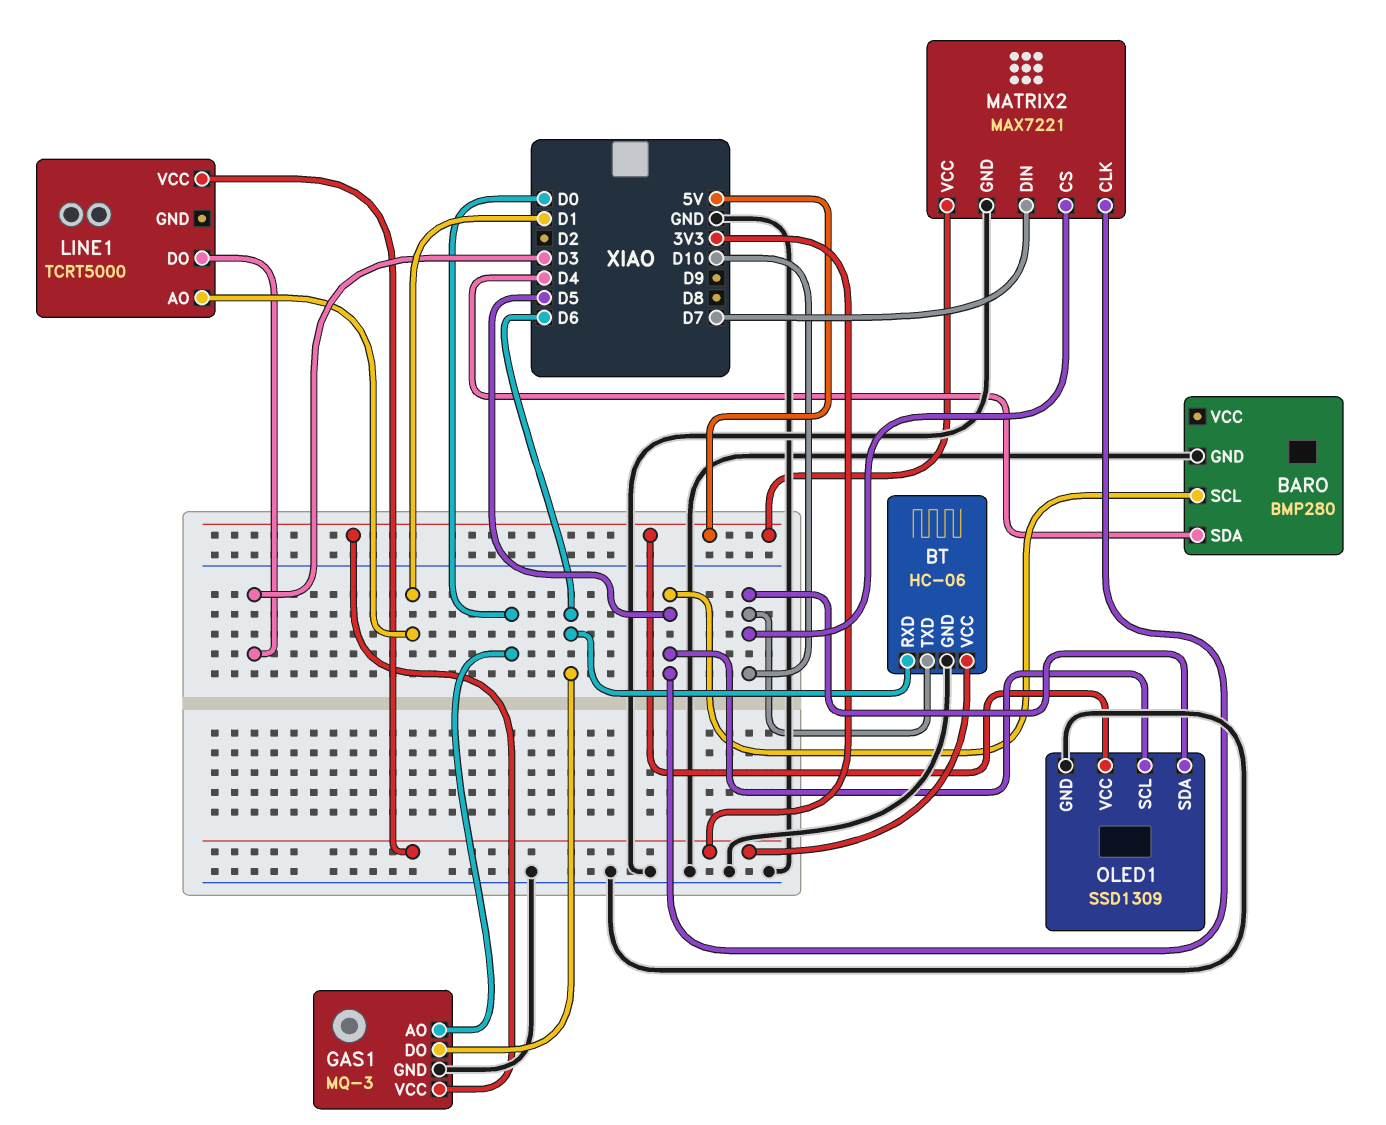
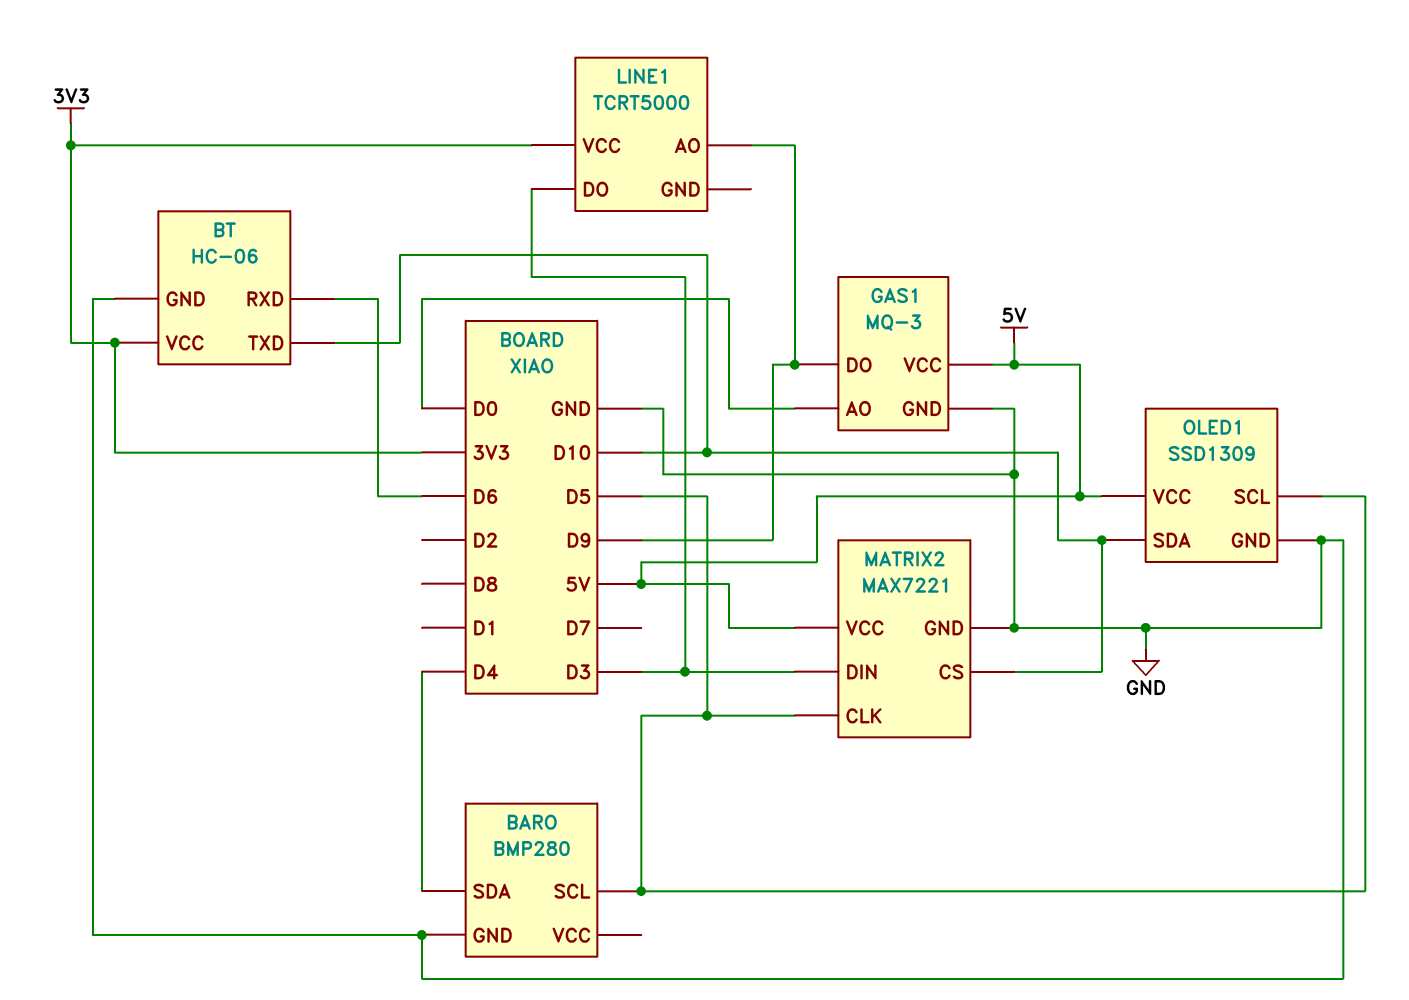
GAS1 pin DO: D6 -> D9
LINE1 pin AO: D1 -> D9
MATRIX2 pin DIN: D7 -> D3

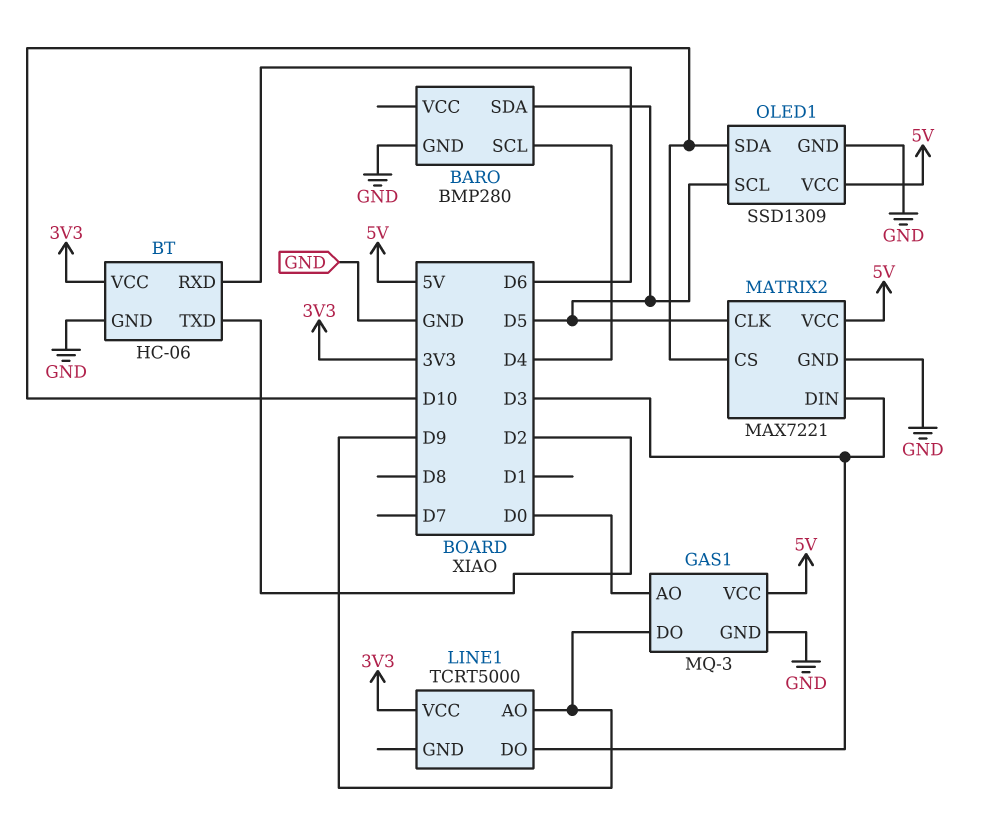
BARO pin SCL: D5 -> D4
BARO pin SDA: D4 -> D5
BT pin TXD: D10 -> D2

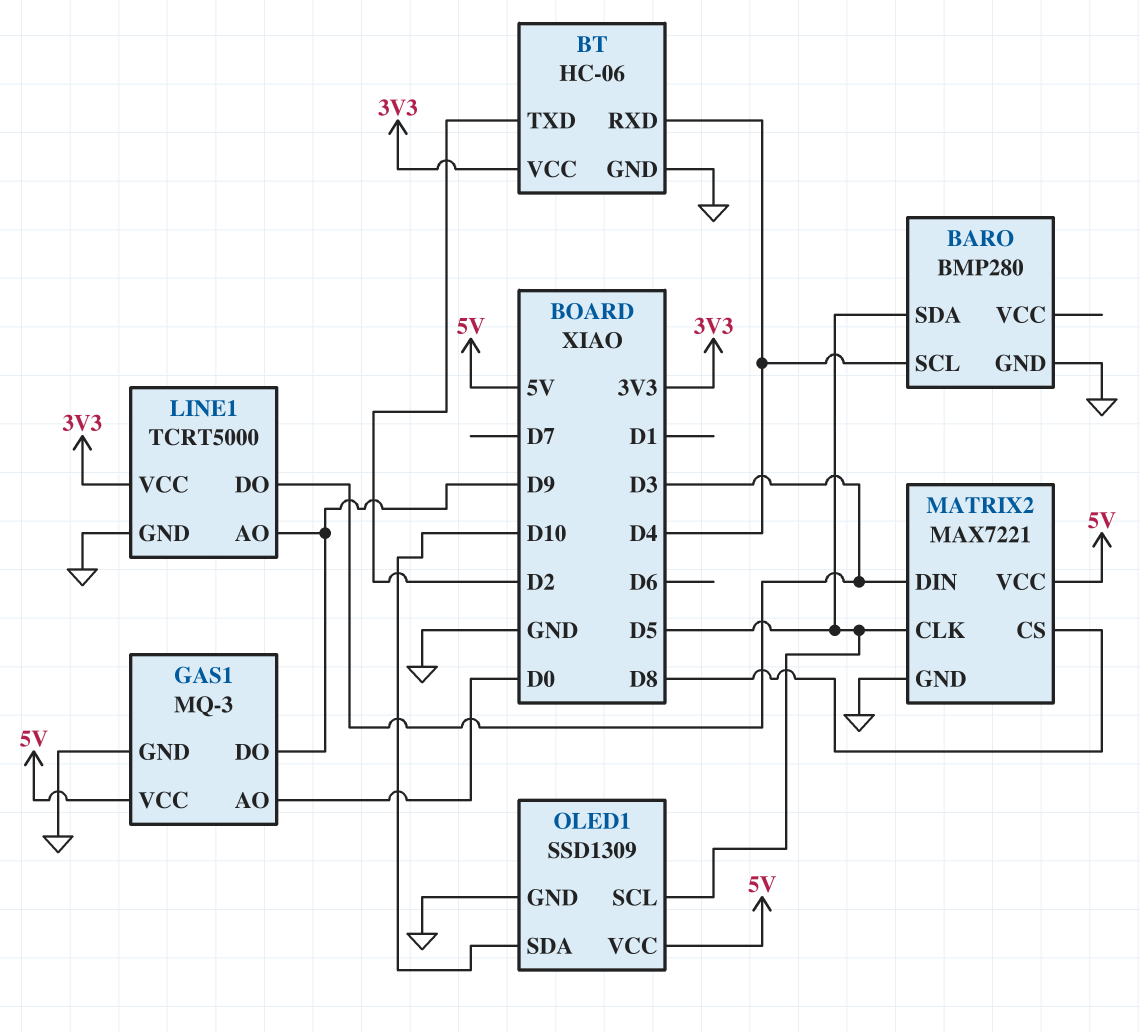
BT pin RXD: D6 -> D4
LINE1 pin GND: none -> GND
MATRIX2 pin CS: D10 -> D8

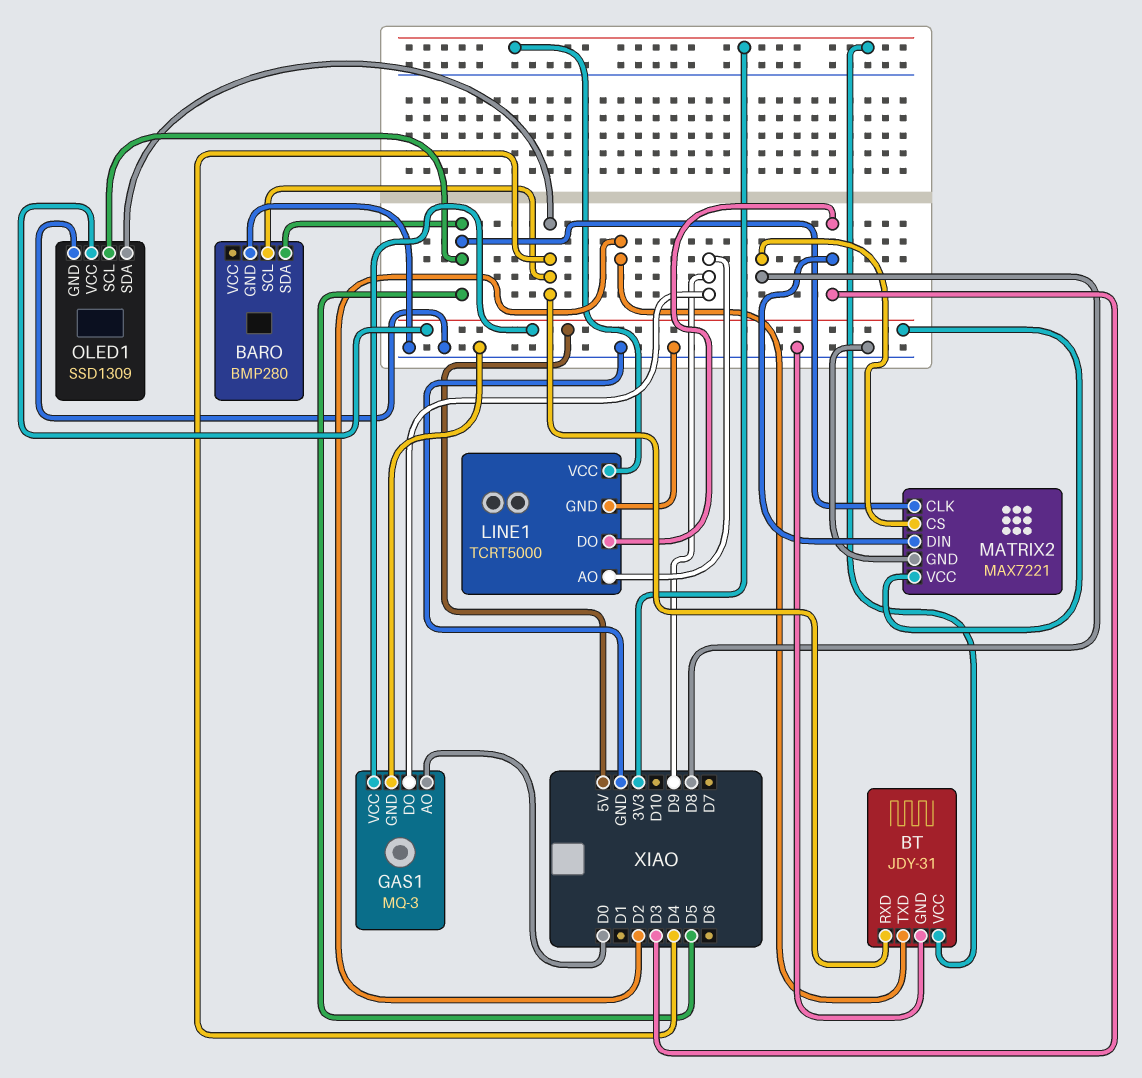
BT: HC-06 -> JDY-31
OLED1 pin SDA: D10 -> D4

